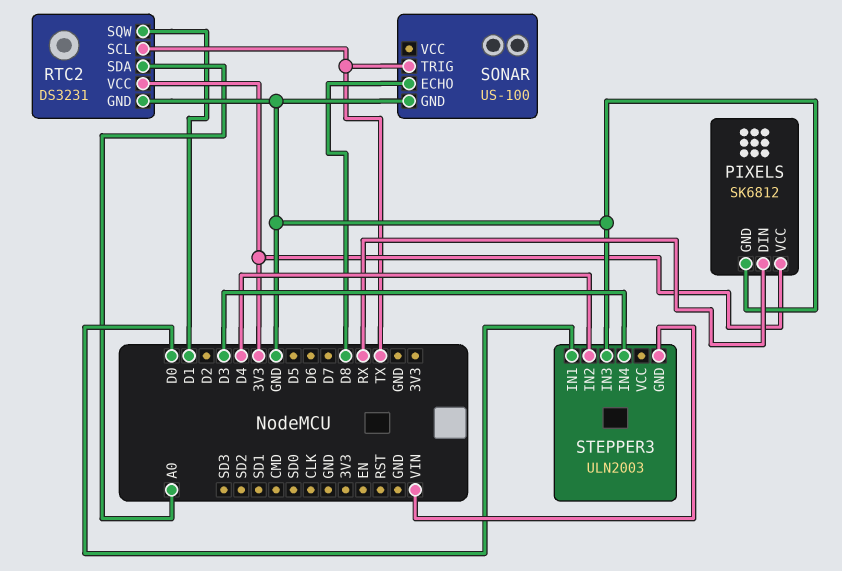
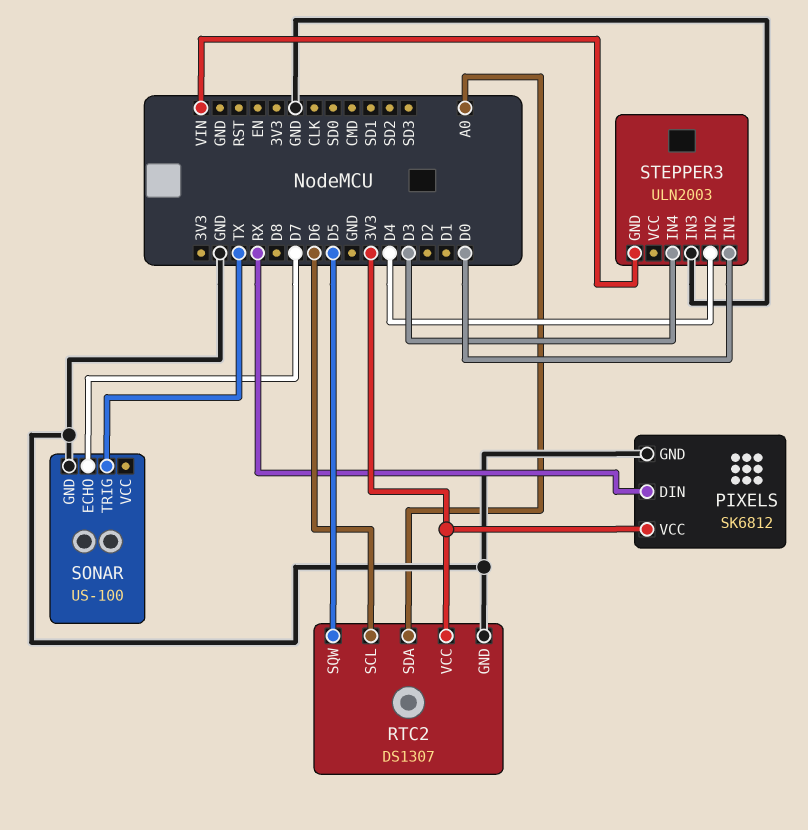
RTC2: DS3231 -> DS1307
RTC2 pin SCL: TX -> D6
RTC2 pin SQW: D1 -> D5
SONAR pin ECHO: D8 -> D7

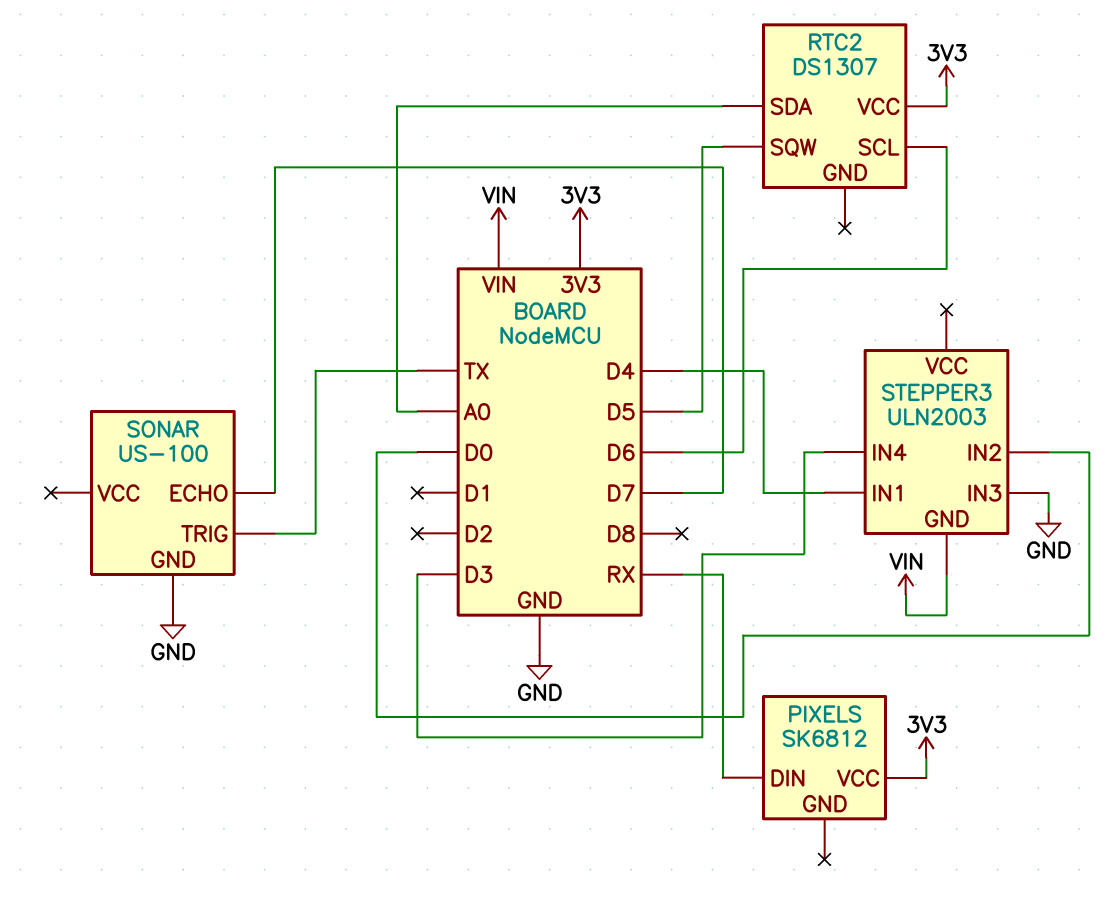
PIXELS pin GND: GND -> none
RTC2 pin GND: GND -> none
STEPPER3 pin IN1: D0 -> D4
STEPPER3 pin IN2: D4 -> D0

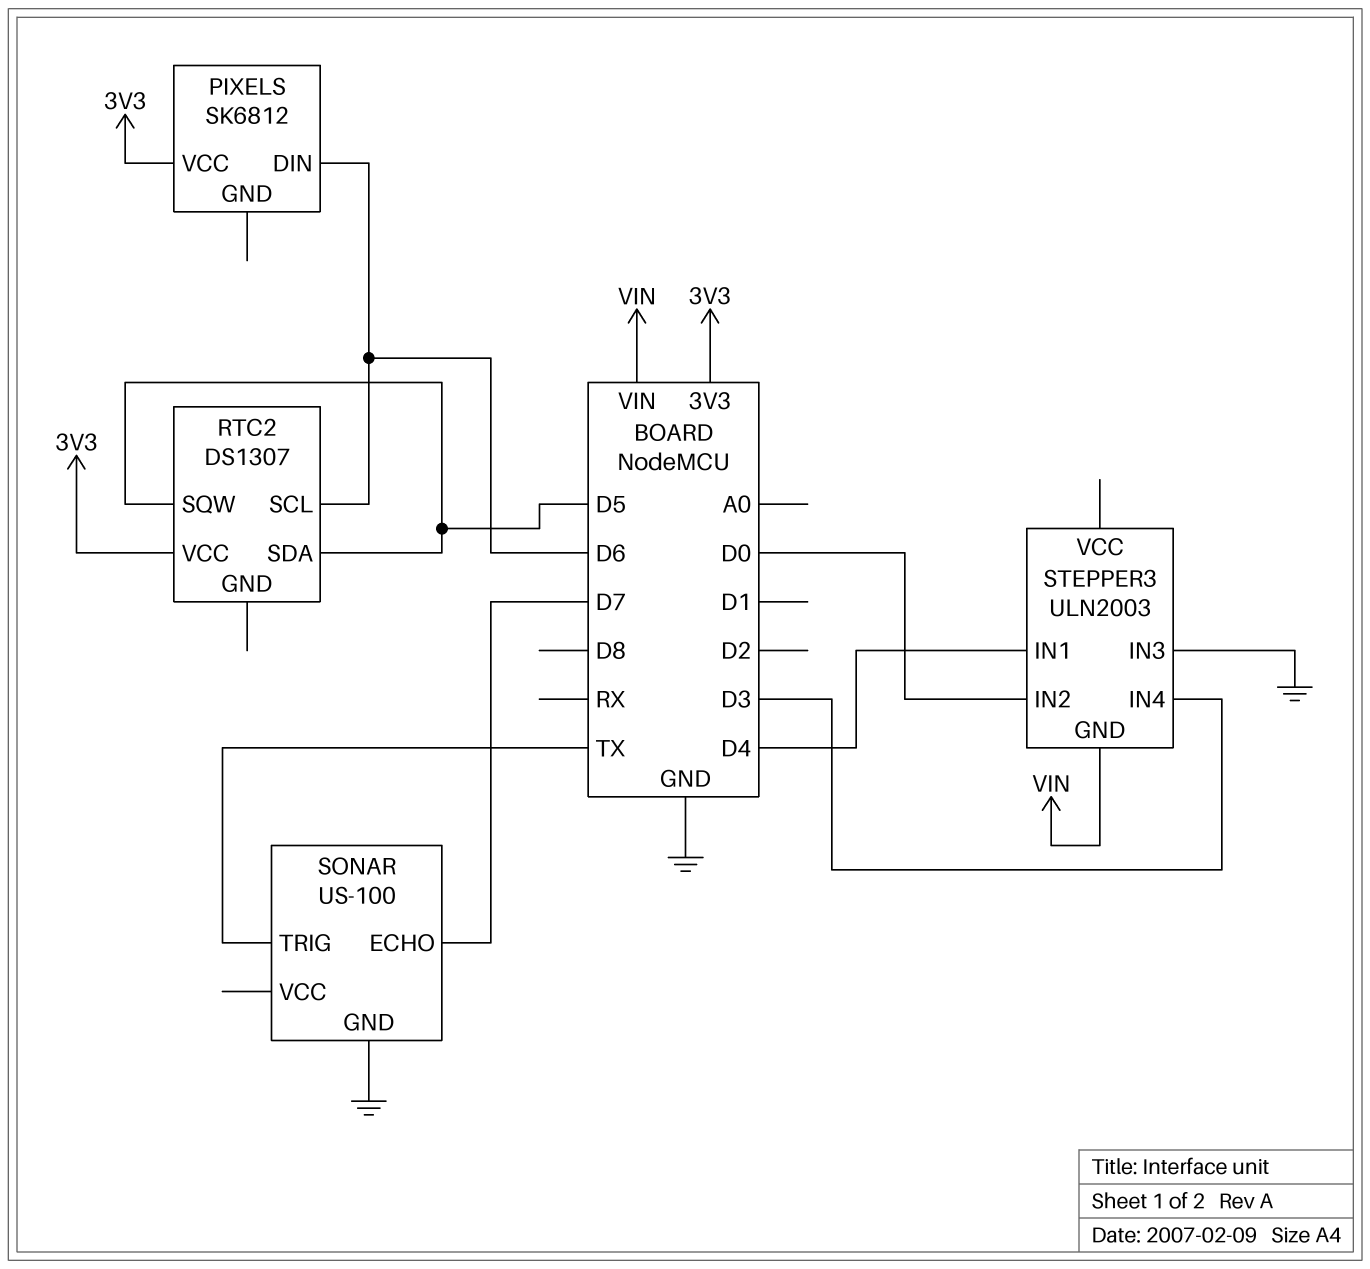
PIXELS pin DIN: RX -> D6
RTC2 pin SDA: A0 -> D5

